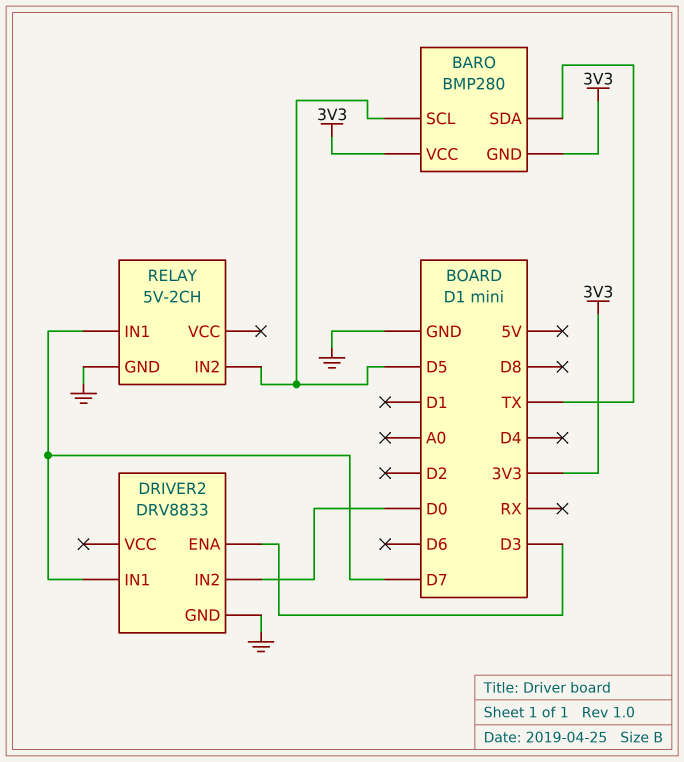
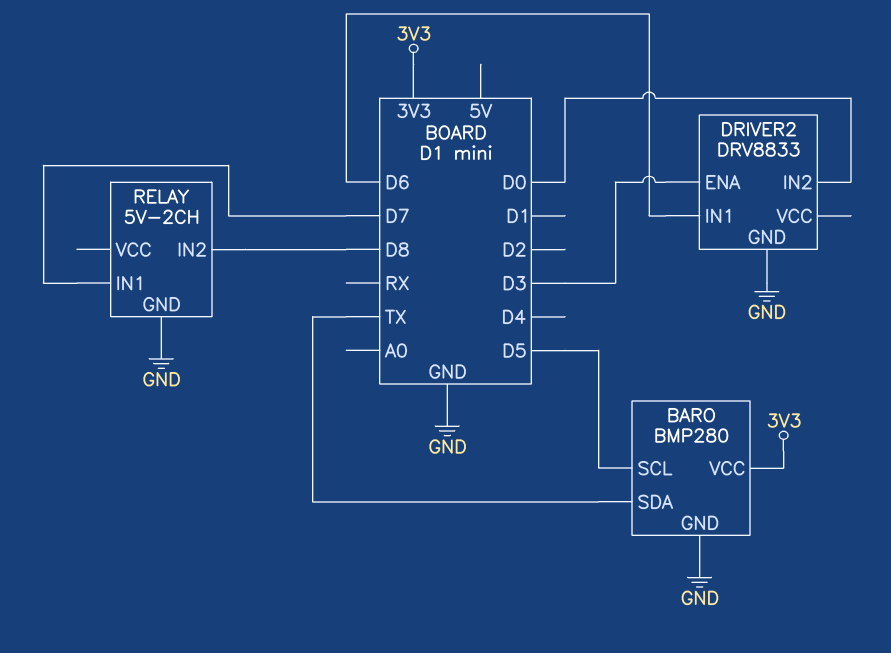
BARO pin GND: 3V3 -> GND
DRIVER2 pin IN1: D7 -> D6
RELAY pin IN2: D5 -> D8

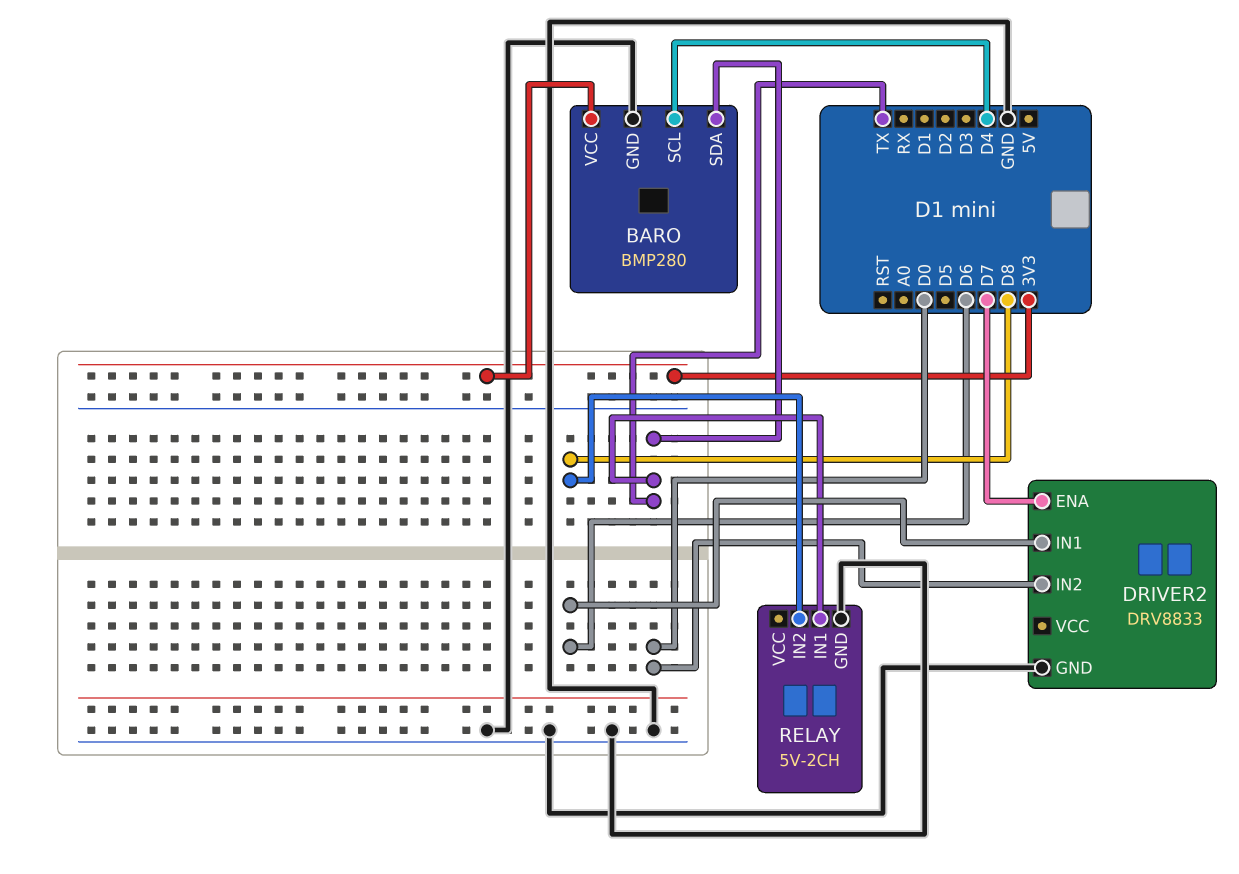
BARO pin SCL: D5 -> D4
DRIVER2 pin ENA: D3 -> D7
RELAY pin IN1: D7 -> TX

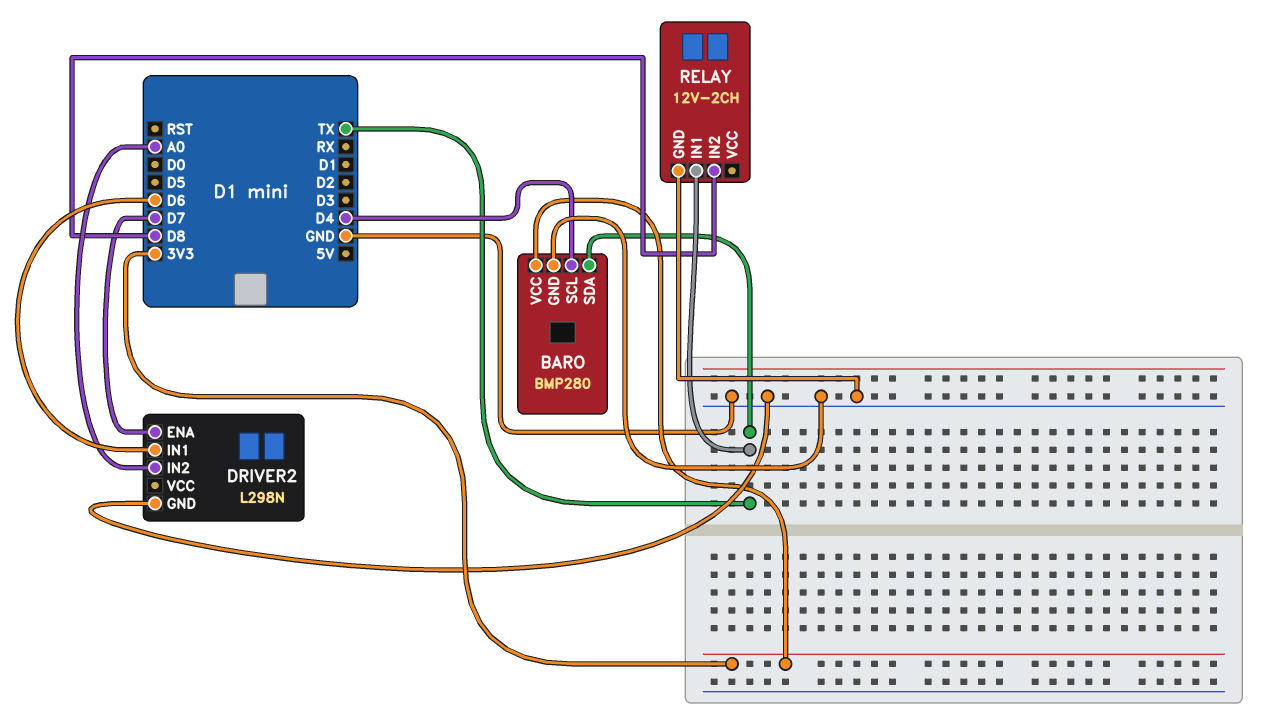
DRIVER2: DRV8833 -> L298N
DRIVER2 pin IN2: D0 -> A0
RELAY: 5V-2CH -> 12V-2CH

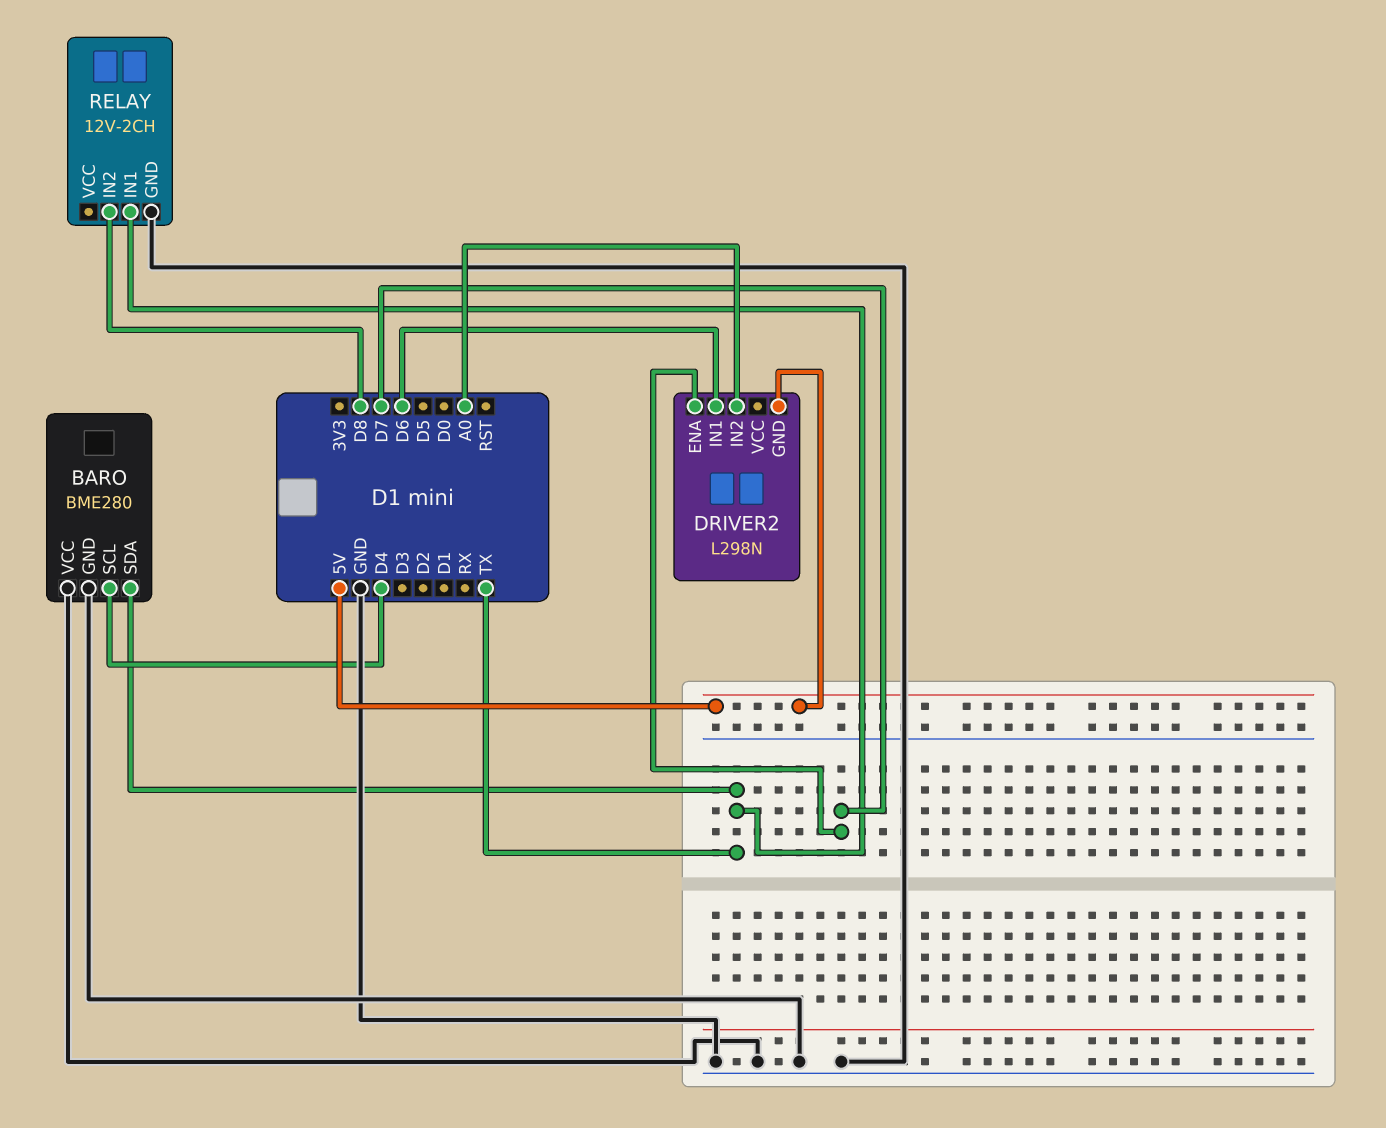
BARO: BMP280 -> BME280
BARO pin VCC: 3V3 -> GND
DRIVER2 pin GND: GND -> 5V

